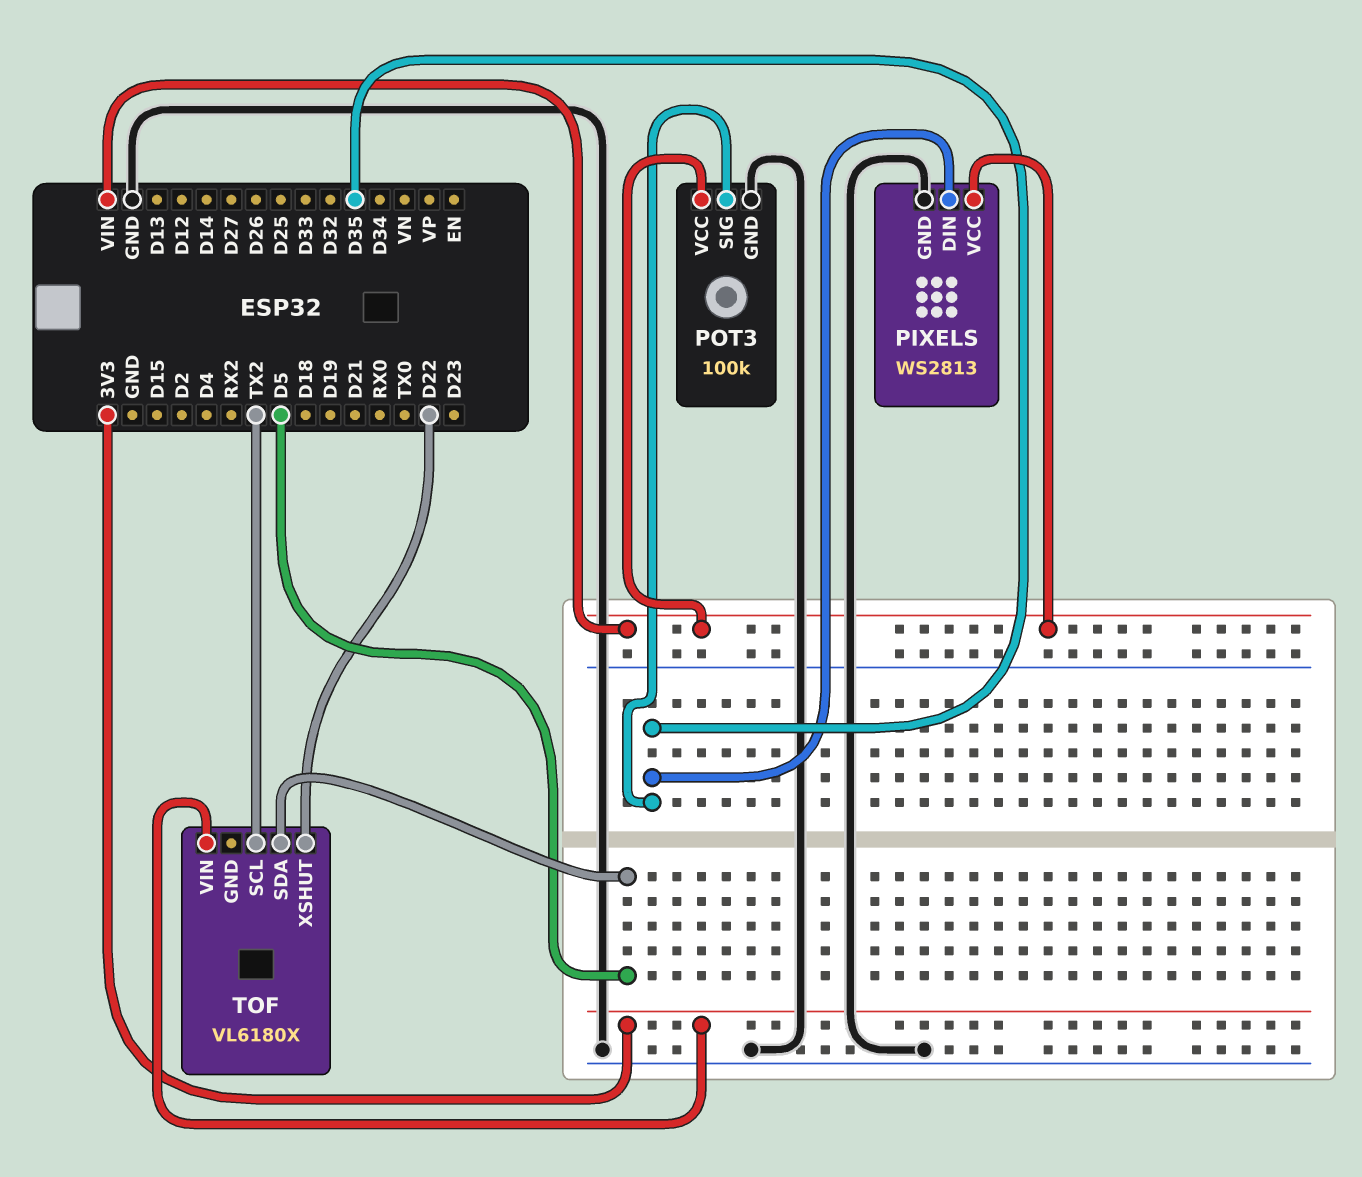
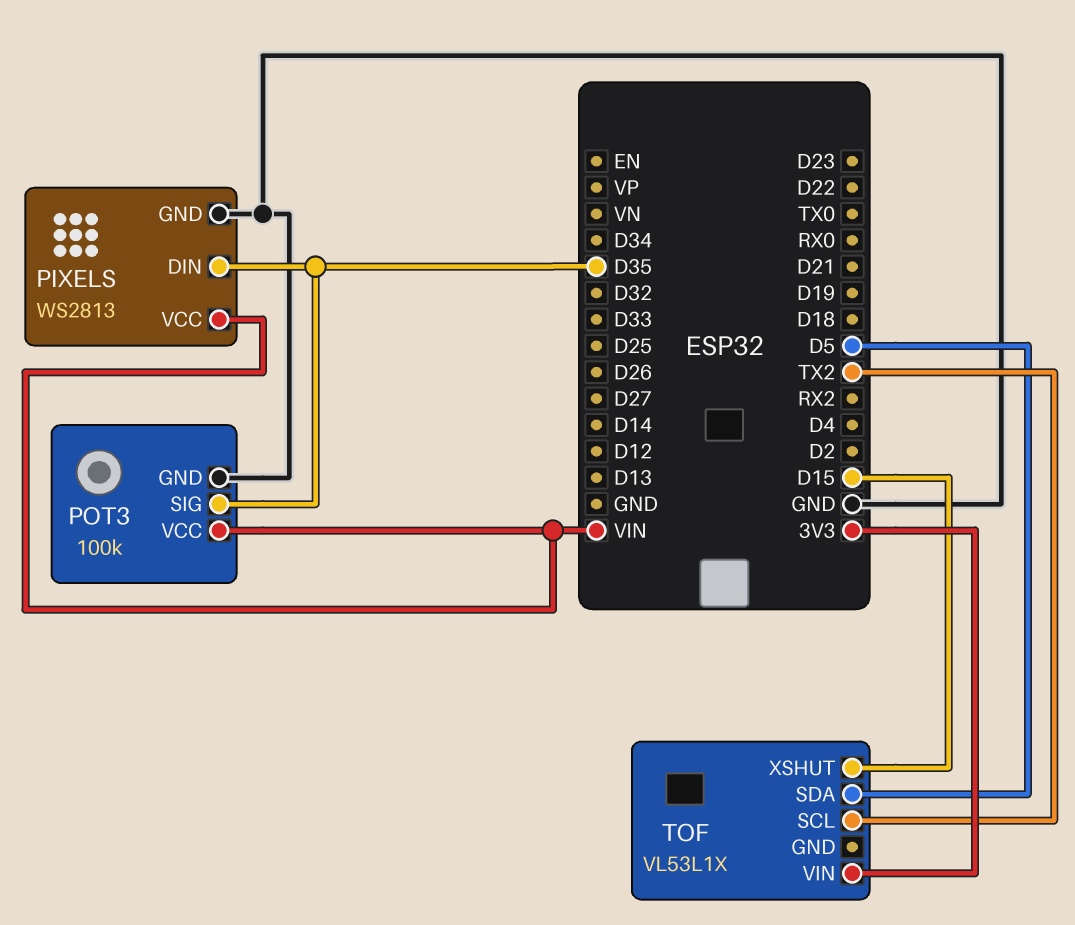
TOF: VL6180X -> VL53L1X
TOF pin XSHUT: D22 -> D15

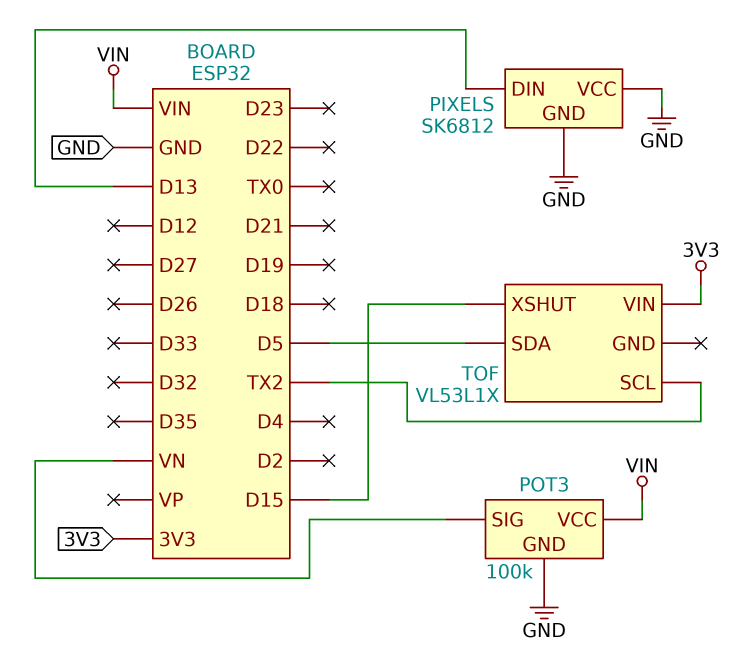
PIXELS: WS2813 -> SK6812
PIXELS pin DIN: D35 -> D13
PIXELS pin VCC: VIN -> GND
POT3 pin SIG: D35 -> VN

